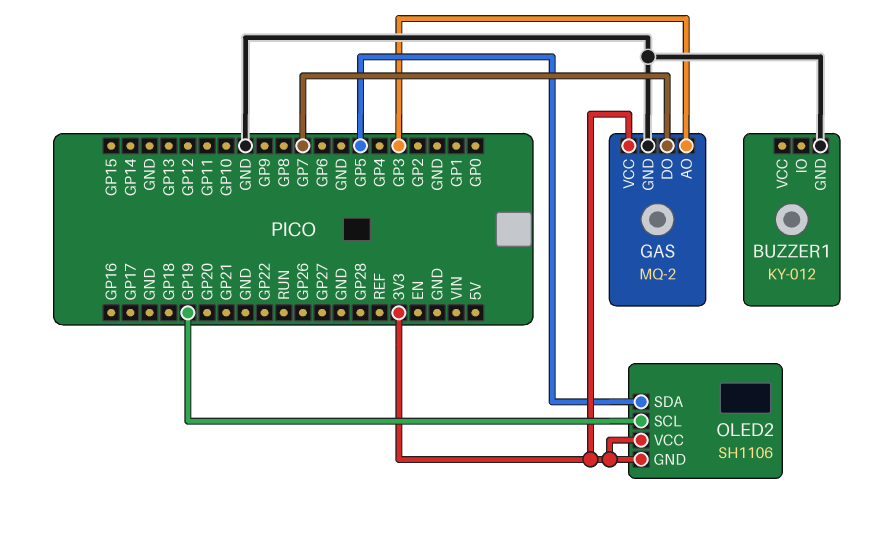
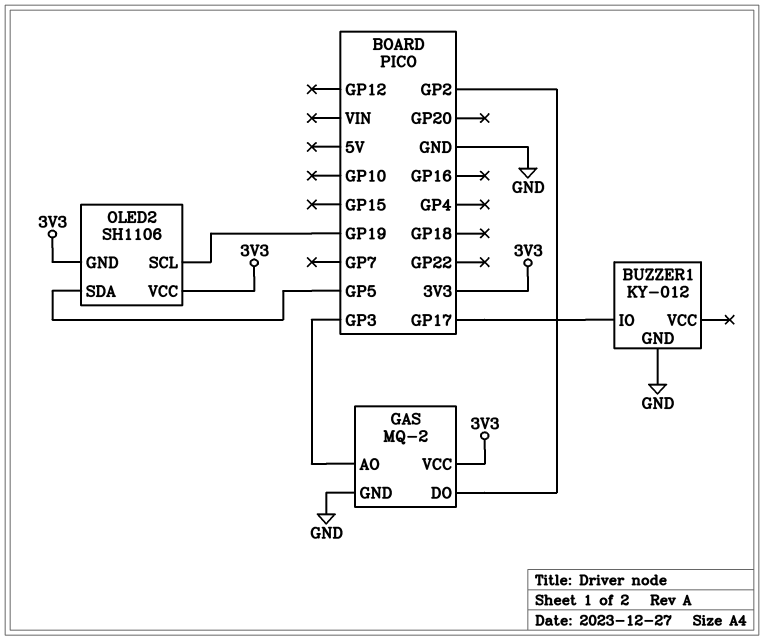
BUZZER1 pin IO: none -> GP17
GAS pin DO: GP7 -> GP2

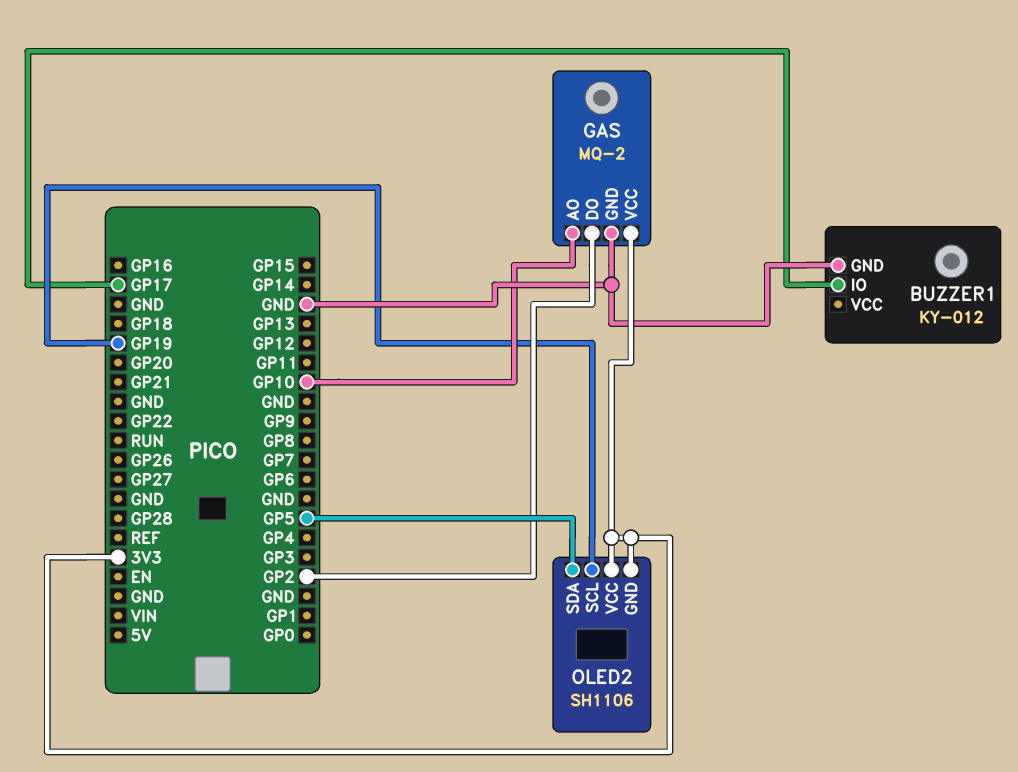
GAS pin AO: GP3 -> GP10

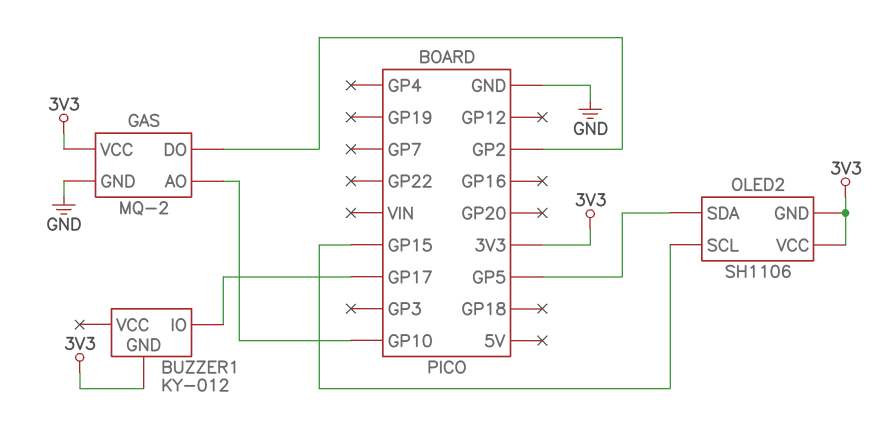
BUZZER1 pin GND: GND -> 3V3
OLED2 pin SCL: GP19 -> GP15

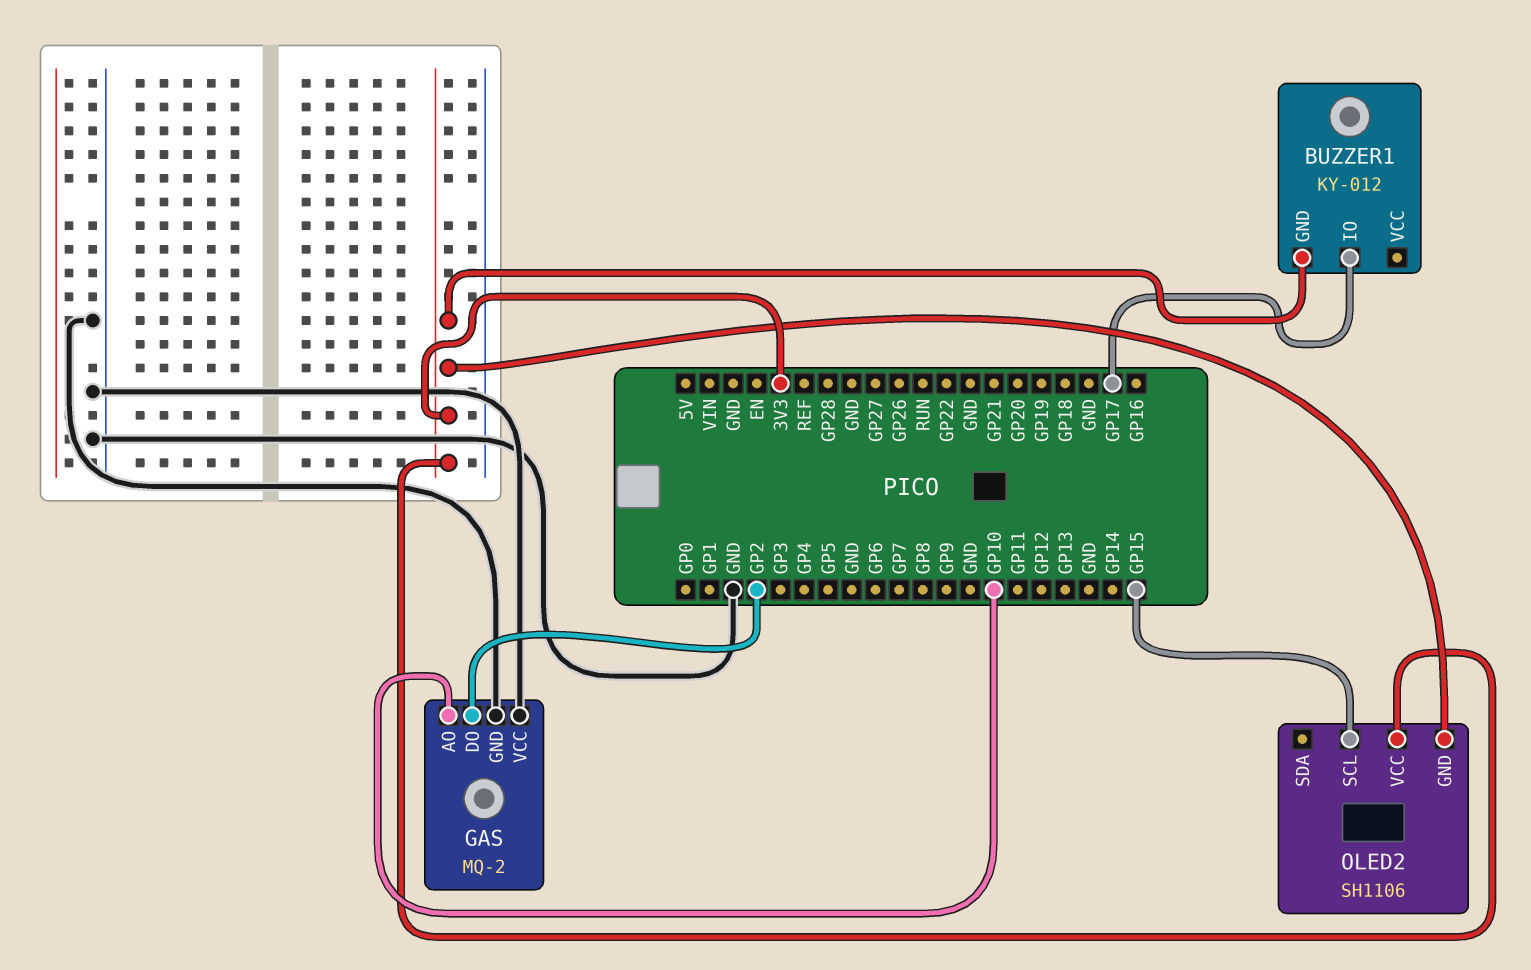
GAS pin VCC: 3V3 -> GND
OLED2 pin SDA: GP5 -> none

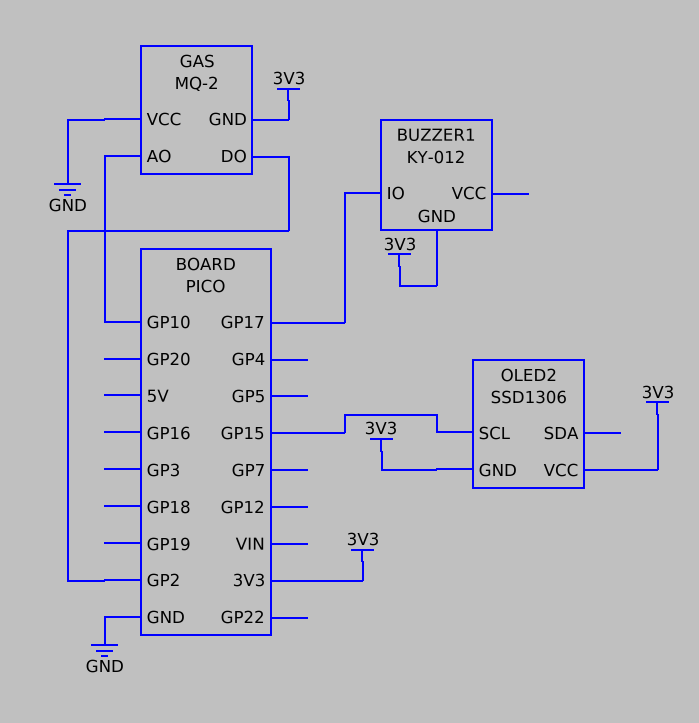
GAS pin GND: GND -> 3V3
OLED2: SH1106 -> SSD1306

